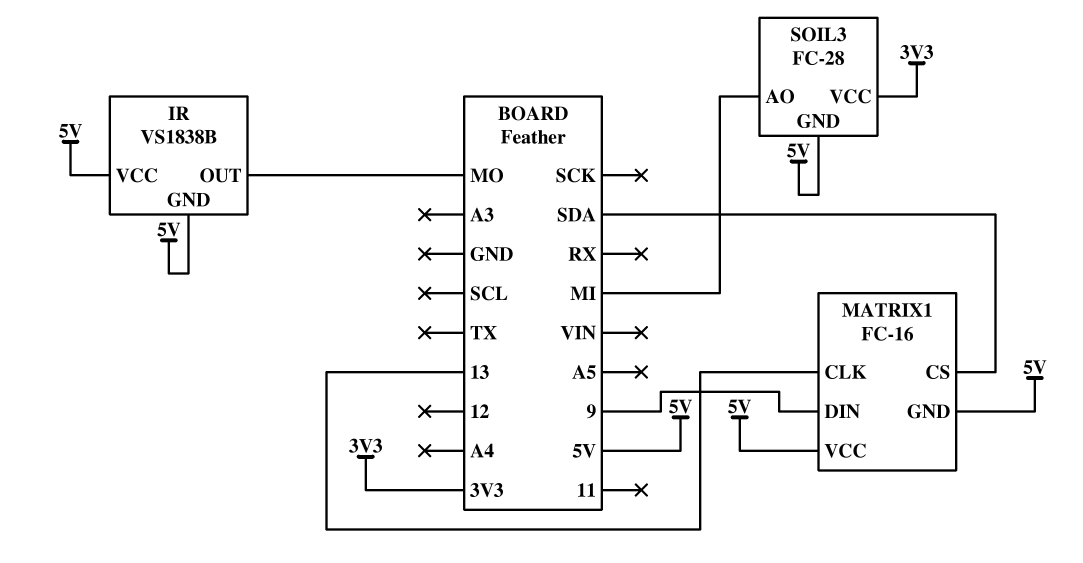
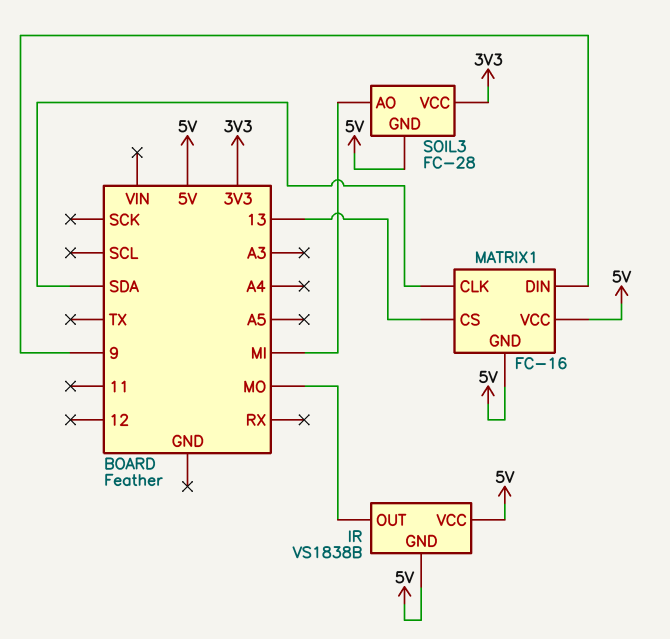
MATRIX1 pin CLK: 13 -> SDA
MATRIX1 pin CS: SDA -> 13

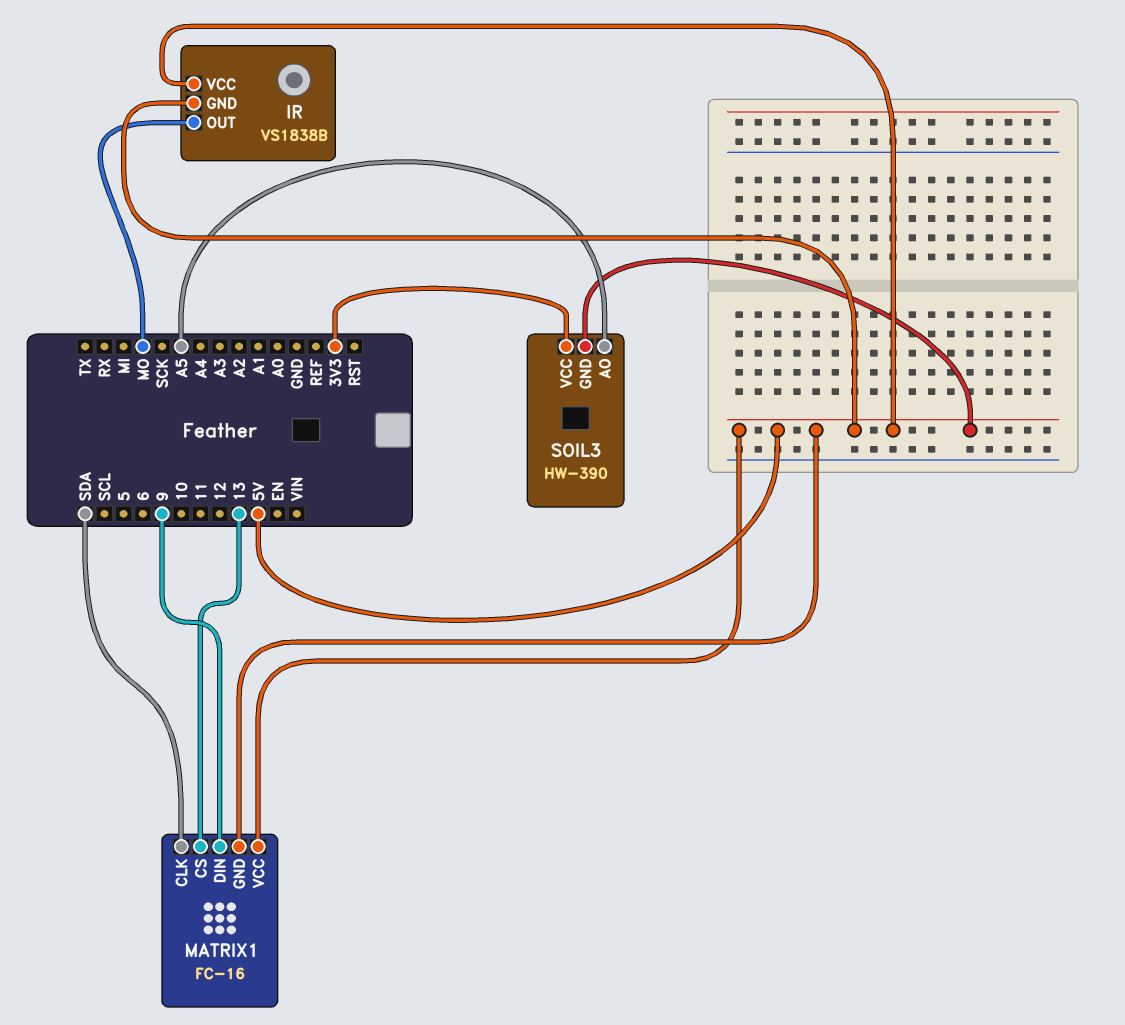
SOIL3: FC-28 -> HW-390
SOIL3 pin AO: MI -> A5

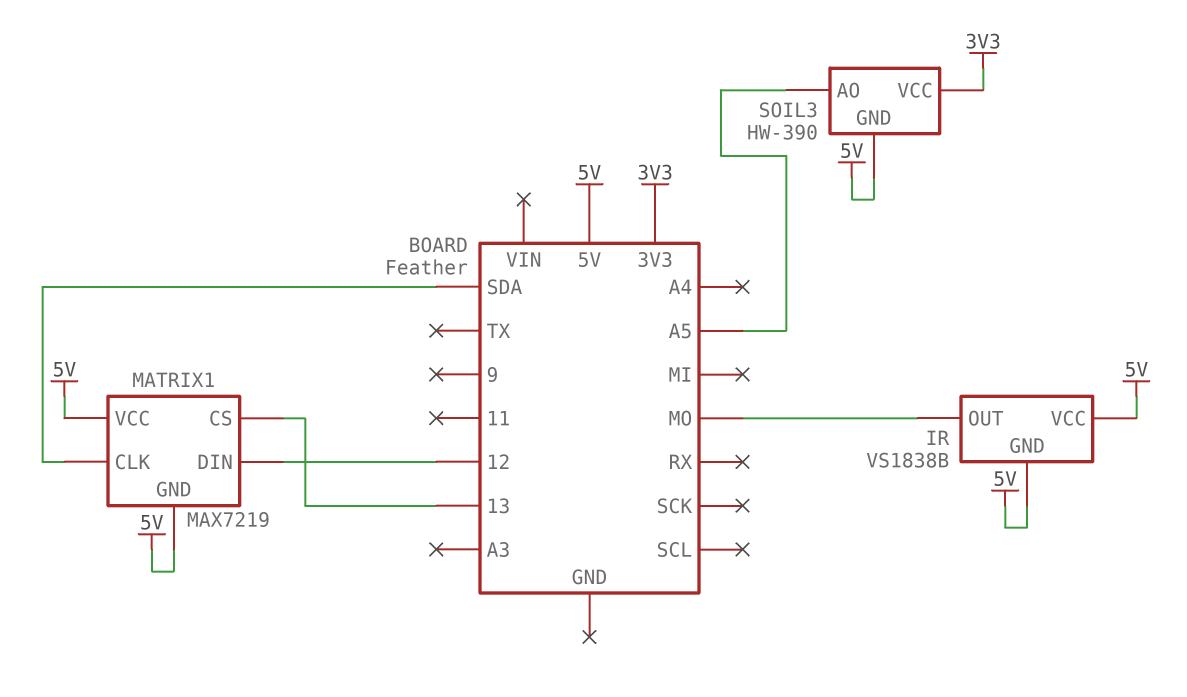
MATRIX1: FC-16 -> MAX7219
MATRIX1 pin DIN: 9 -> 12

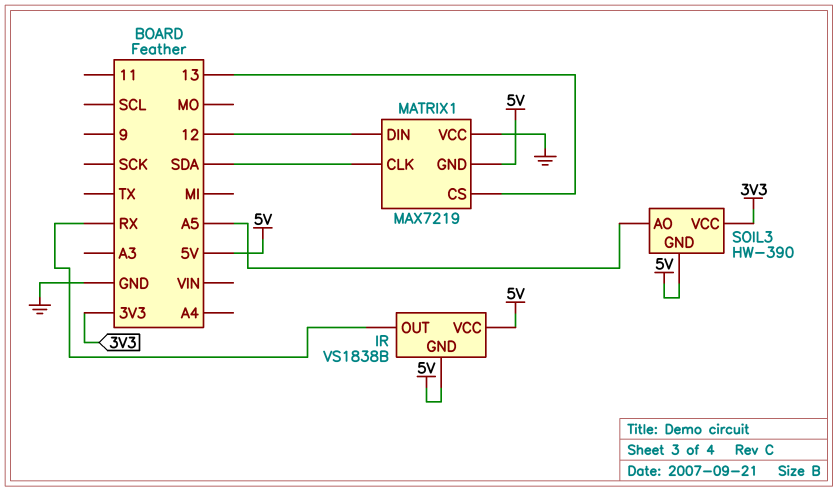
IR pin OUT: MO -> RX
MATRIX1 pin VCC: 5V -> GND

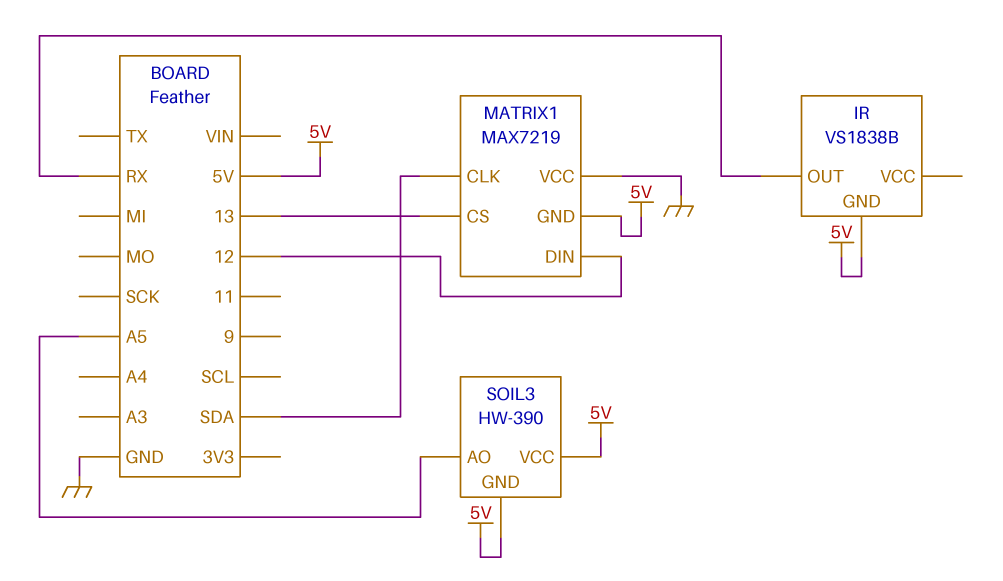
IR pin VCC: 5V -> none
SOIL3 pin VCC: 3V3 -> 5V

